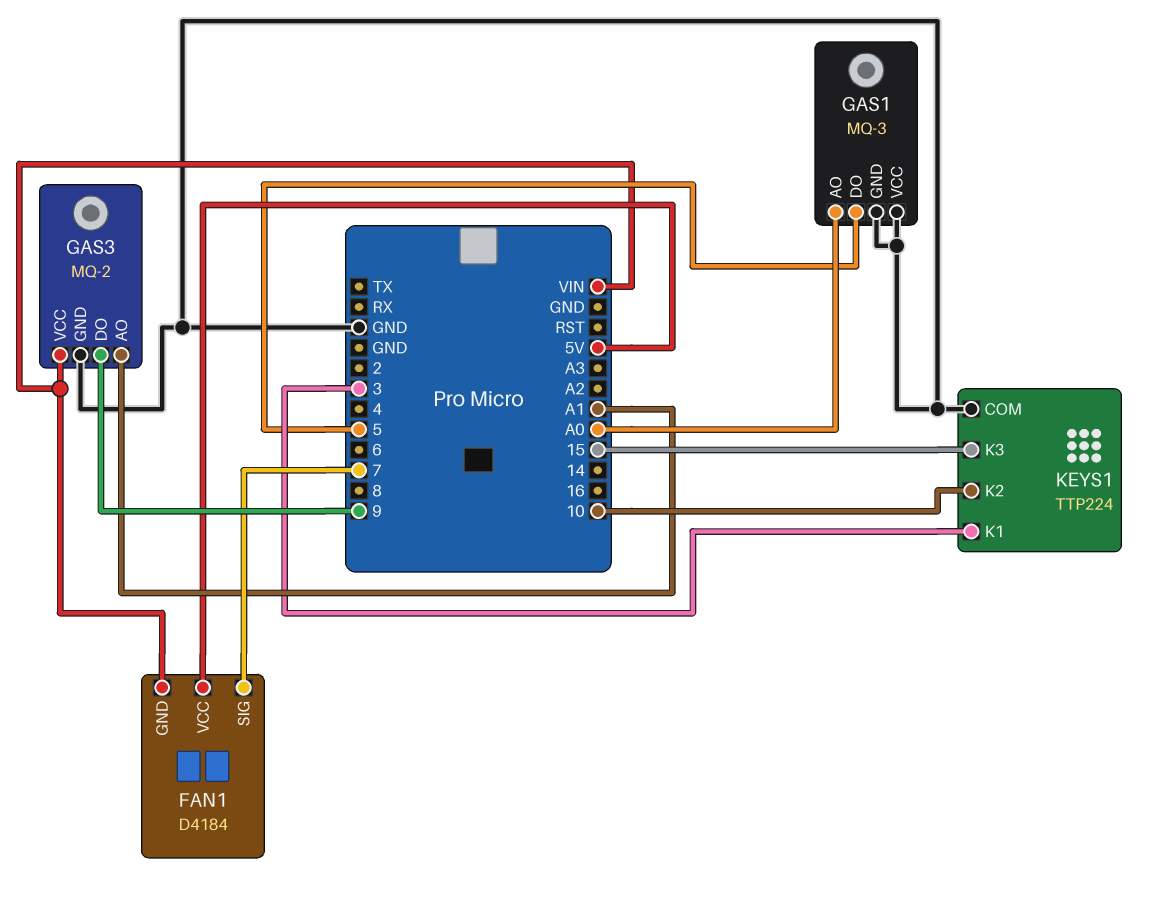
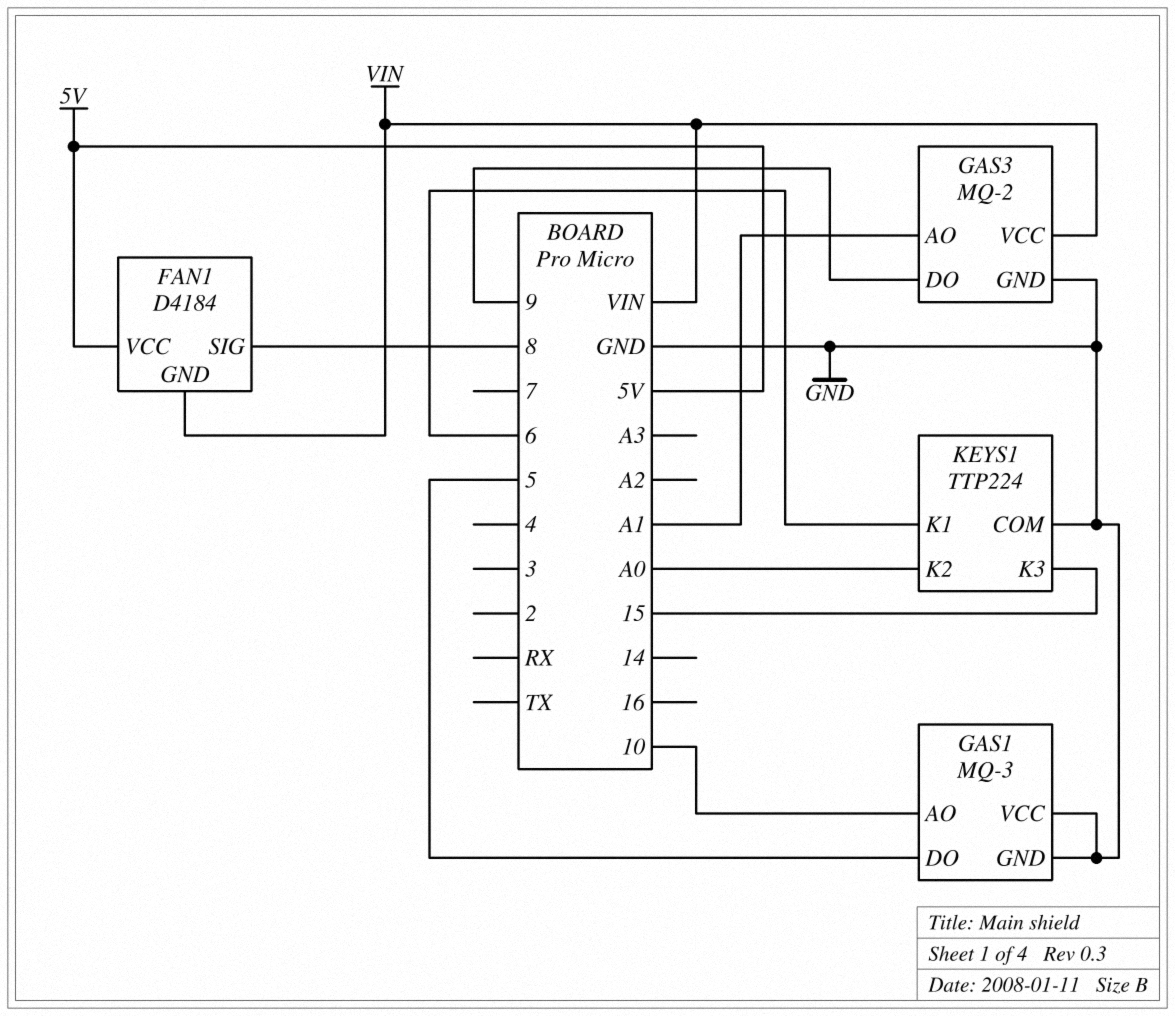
FAN1 pin SIG: 7 -> 8
GAS1 pin AO: A0 -> 10
KEYS1 pin K1: 3 -> 6
KEYS1 pin K2: 10 -> A0

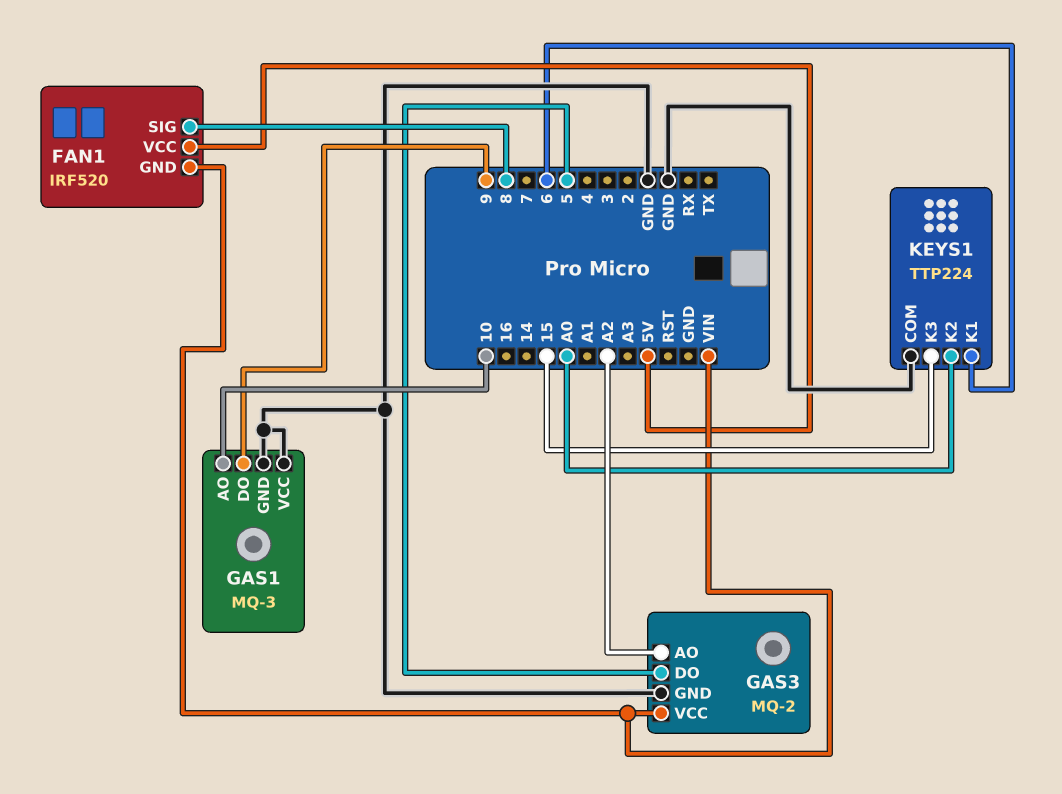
FAN1: D4184 -> IRF520
GAS1 pin DO: 5 -> 9
GAS3 pin AO: A1 -> A2
GAS3 pin DO: 9 -> 5

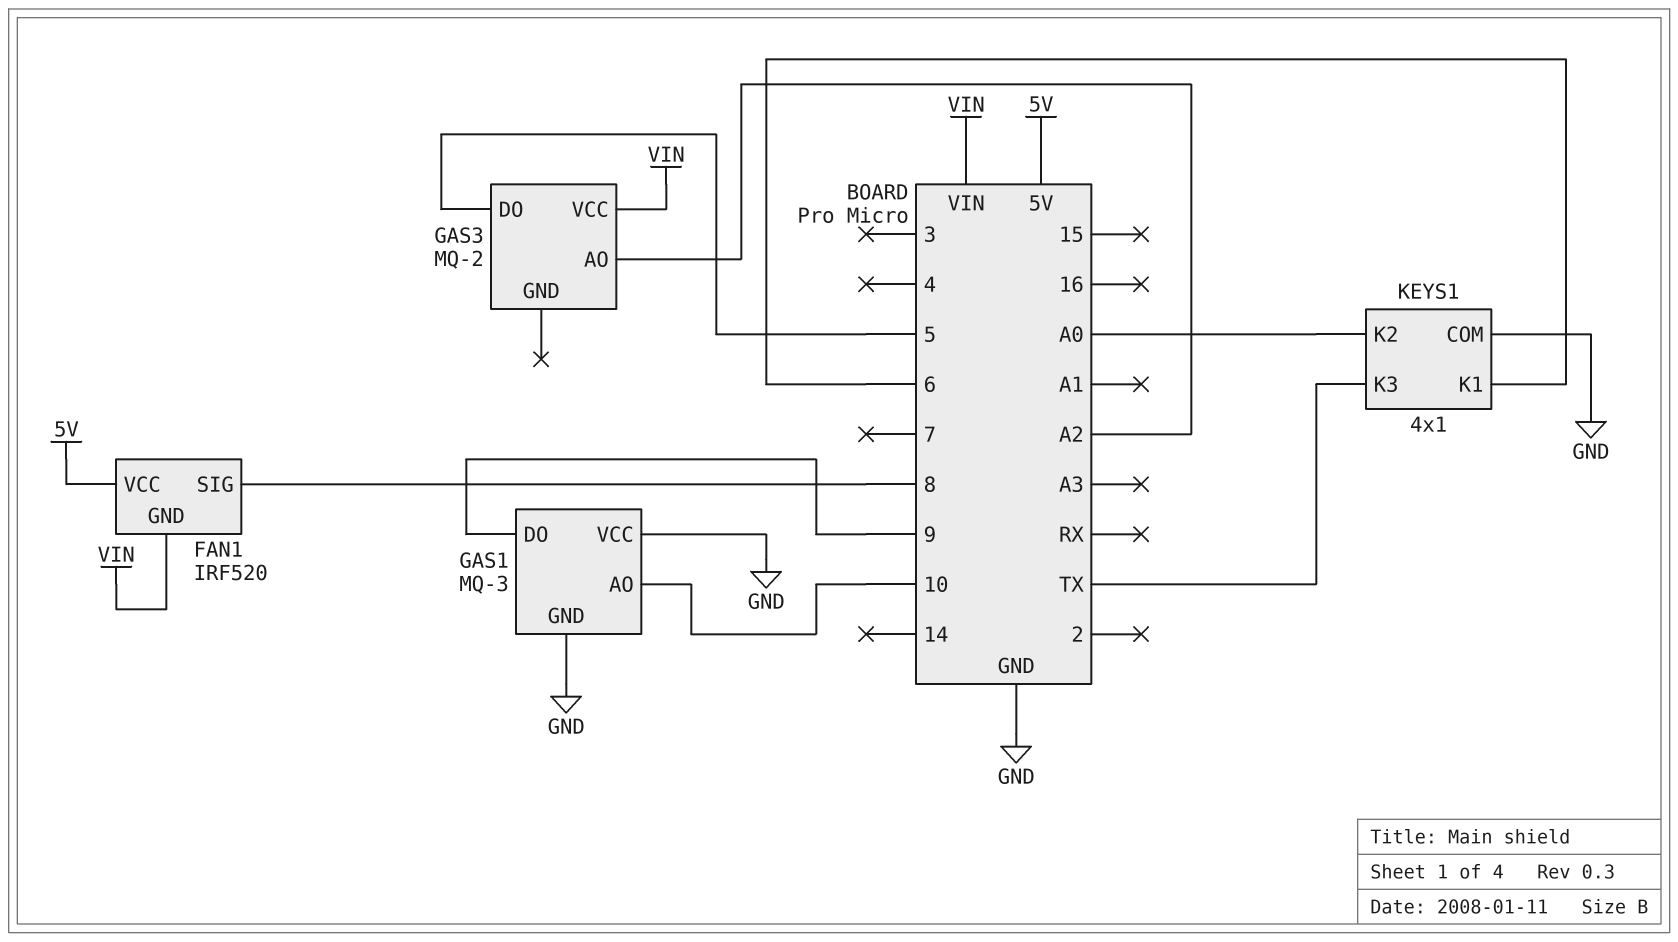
GAS3 pin GND: GND -> none
KEYS1: TTP224 -> 4x1
KEYS1 pin K3: 15 -> TX

